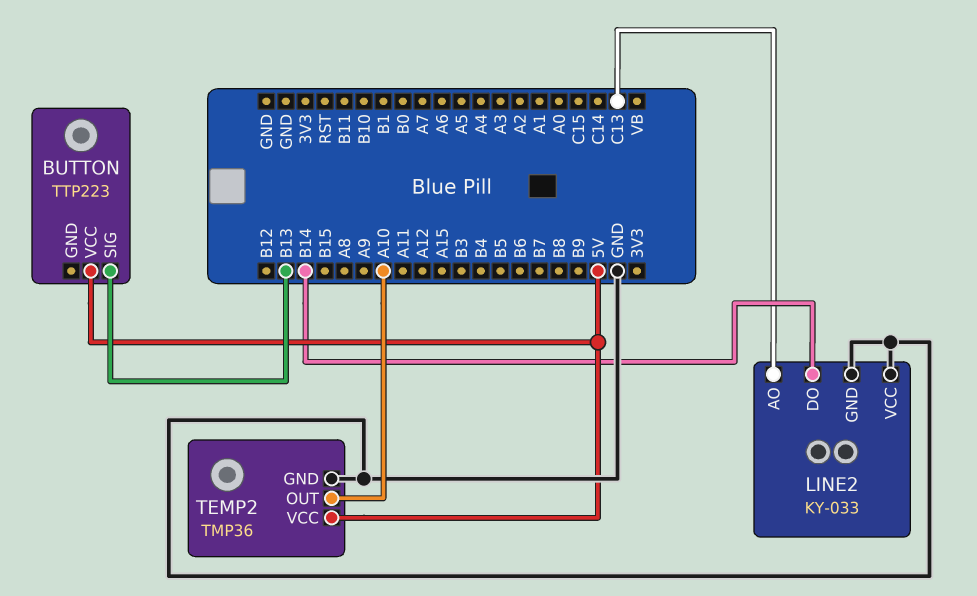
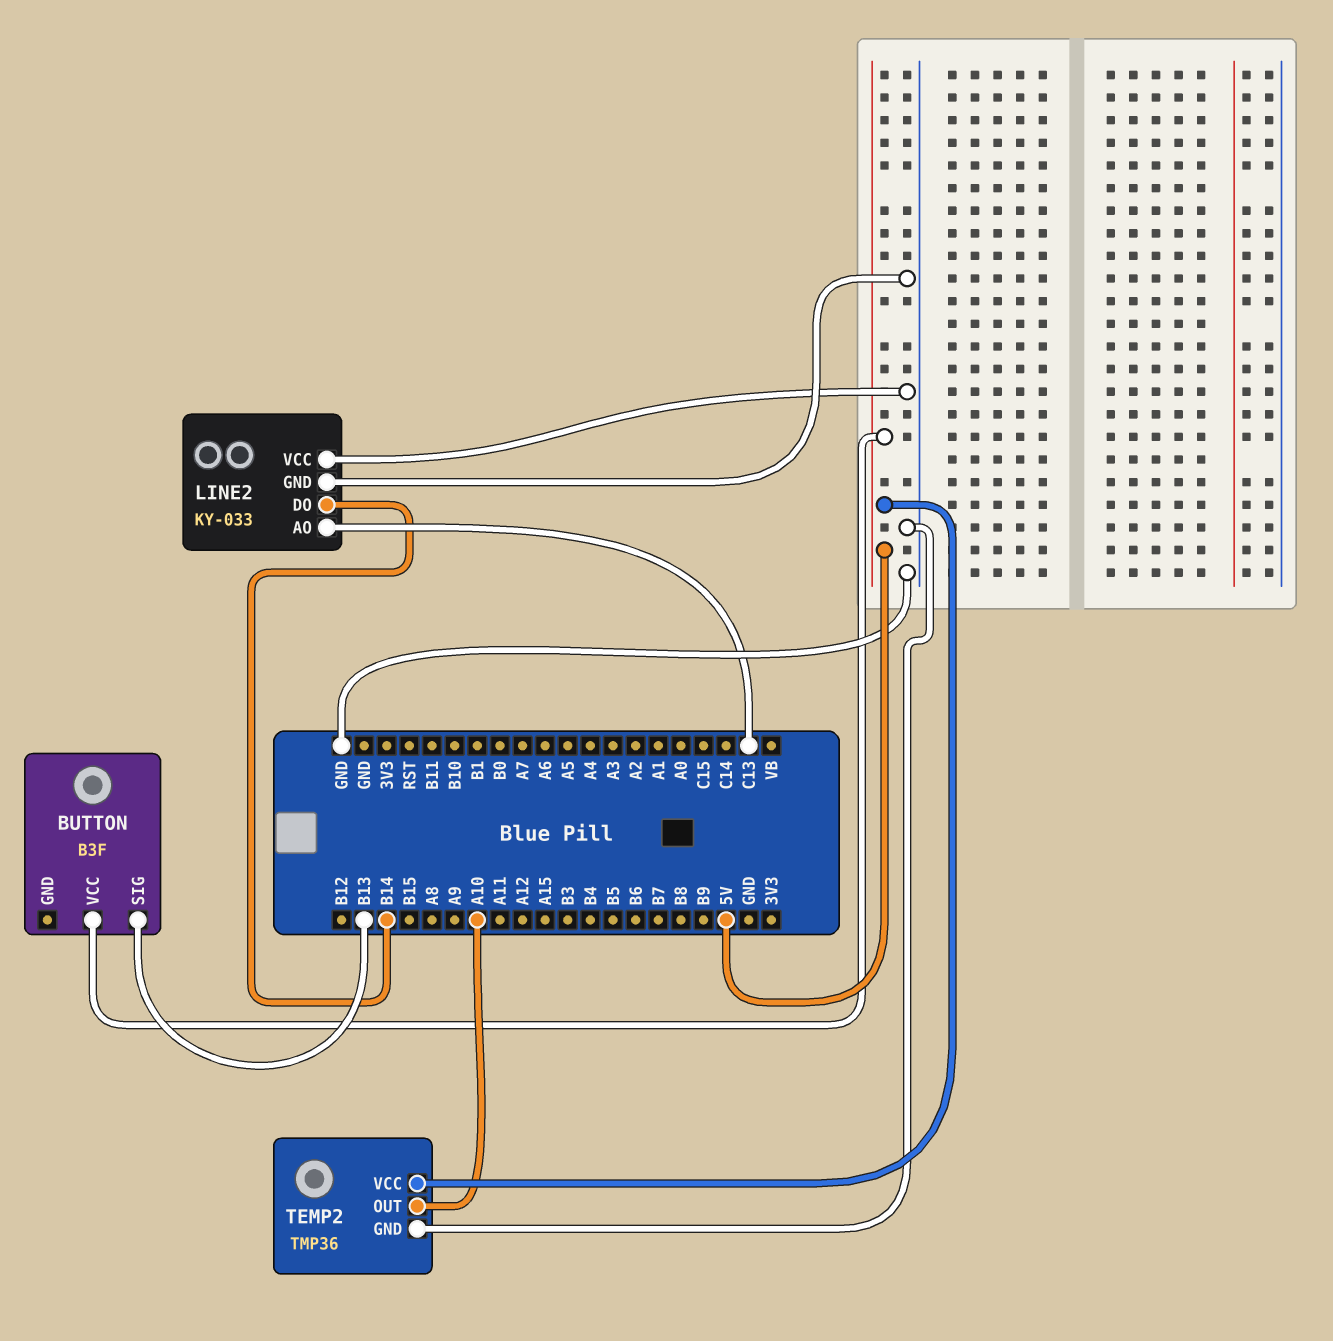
BUTTON: TTP223 -> B3F

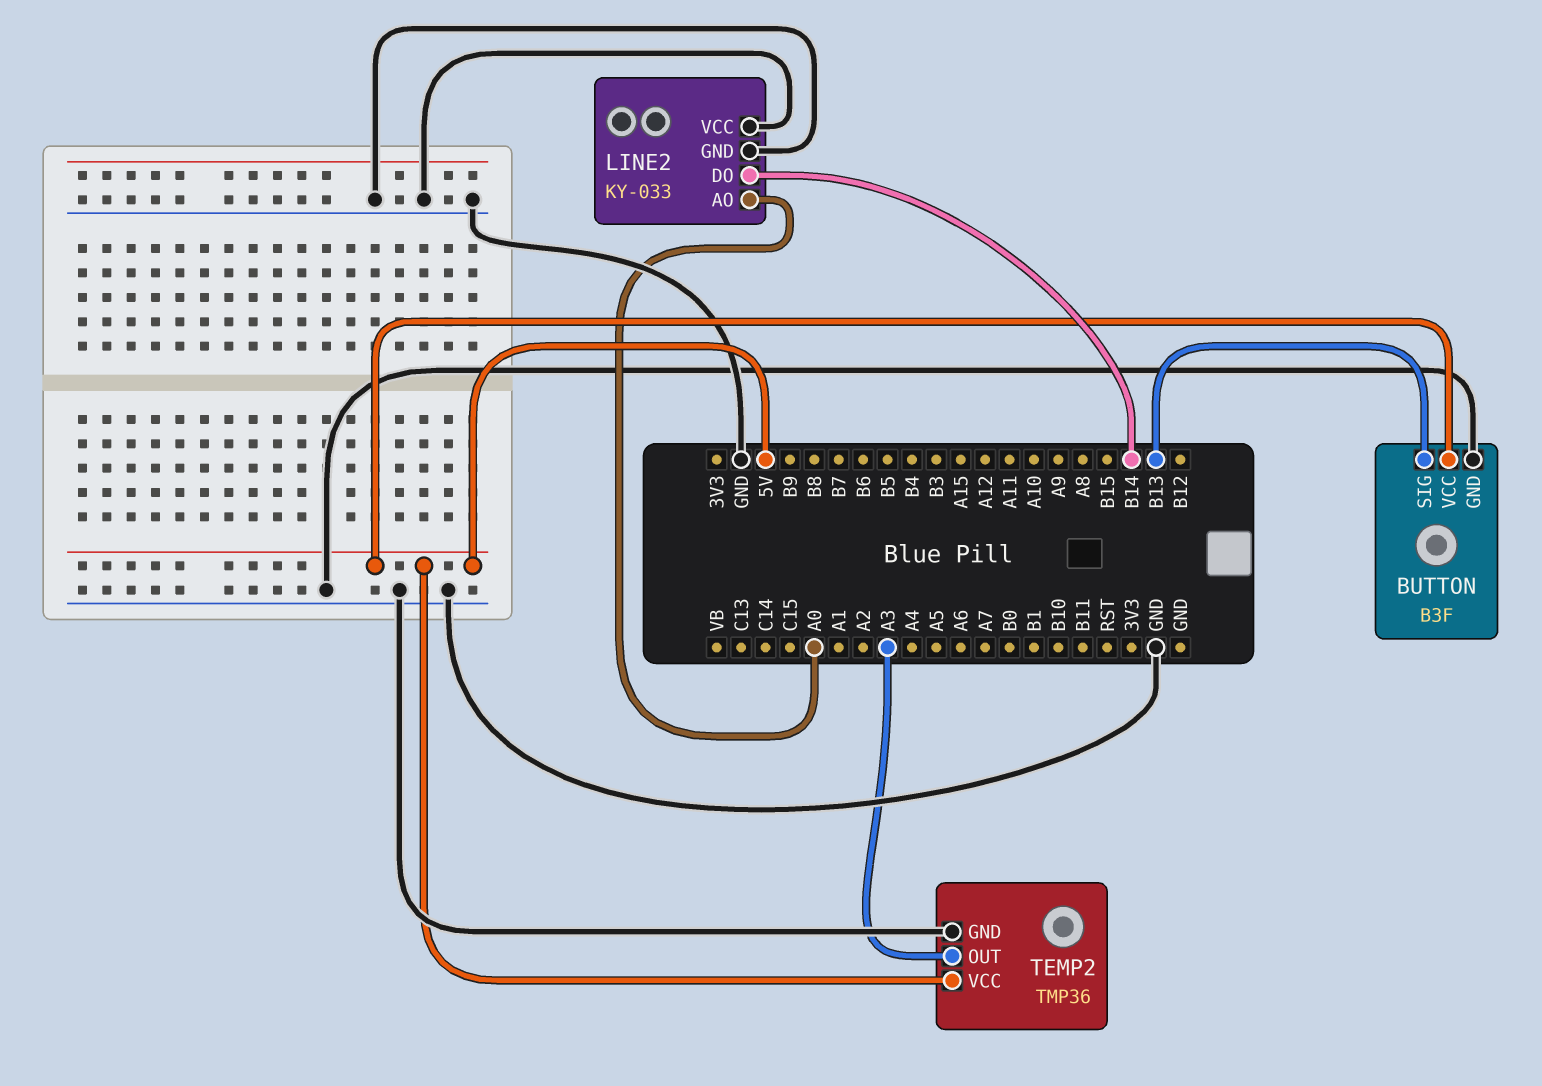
BUTTON pin GND: none -> GND
LINE2 pin AO: C13 -> A0
TEMP2 pin OUT: A10 -> A3

